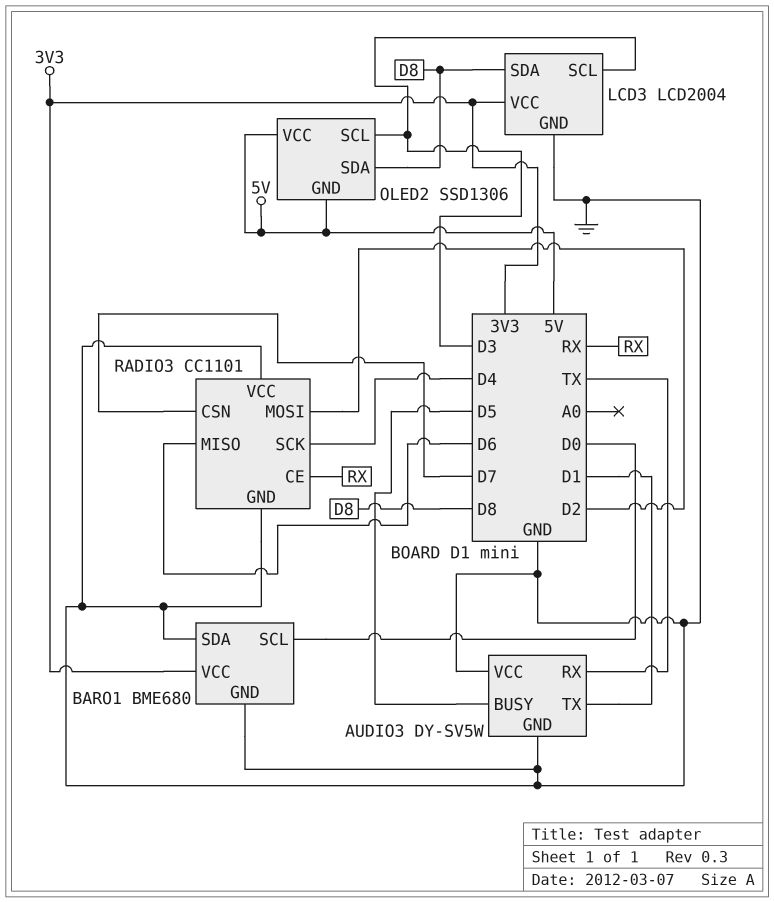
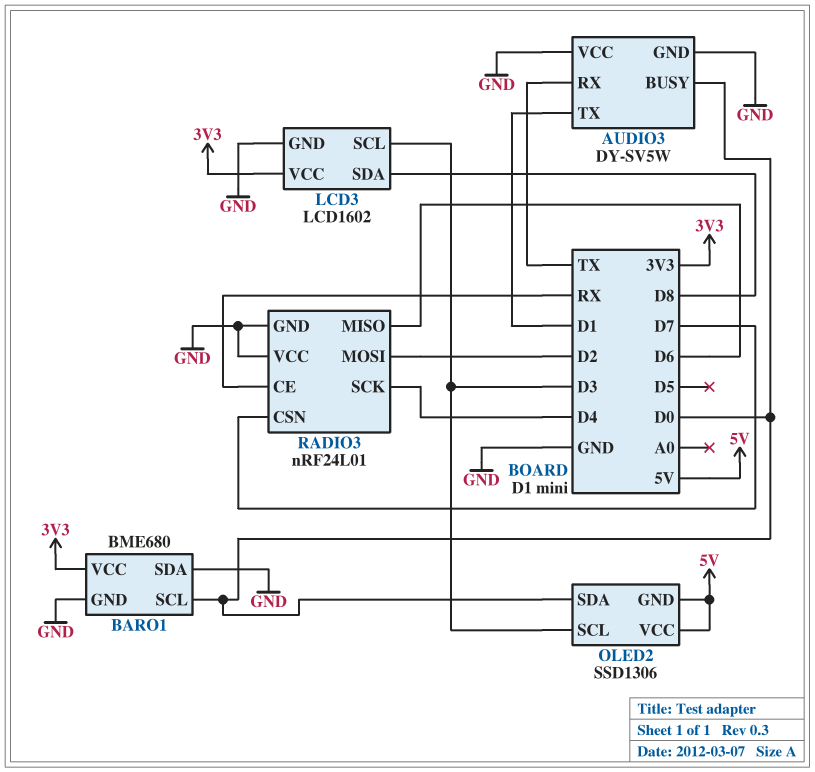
AUDIO3 pin BUSY: D5 -> D0
LCD3: LCD2004 -> LCD1602
OLED2 pin SDA: D8 -> D0
RADIO3: CC1101 -> nRF24L01

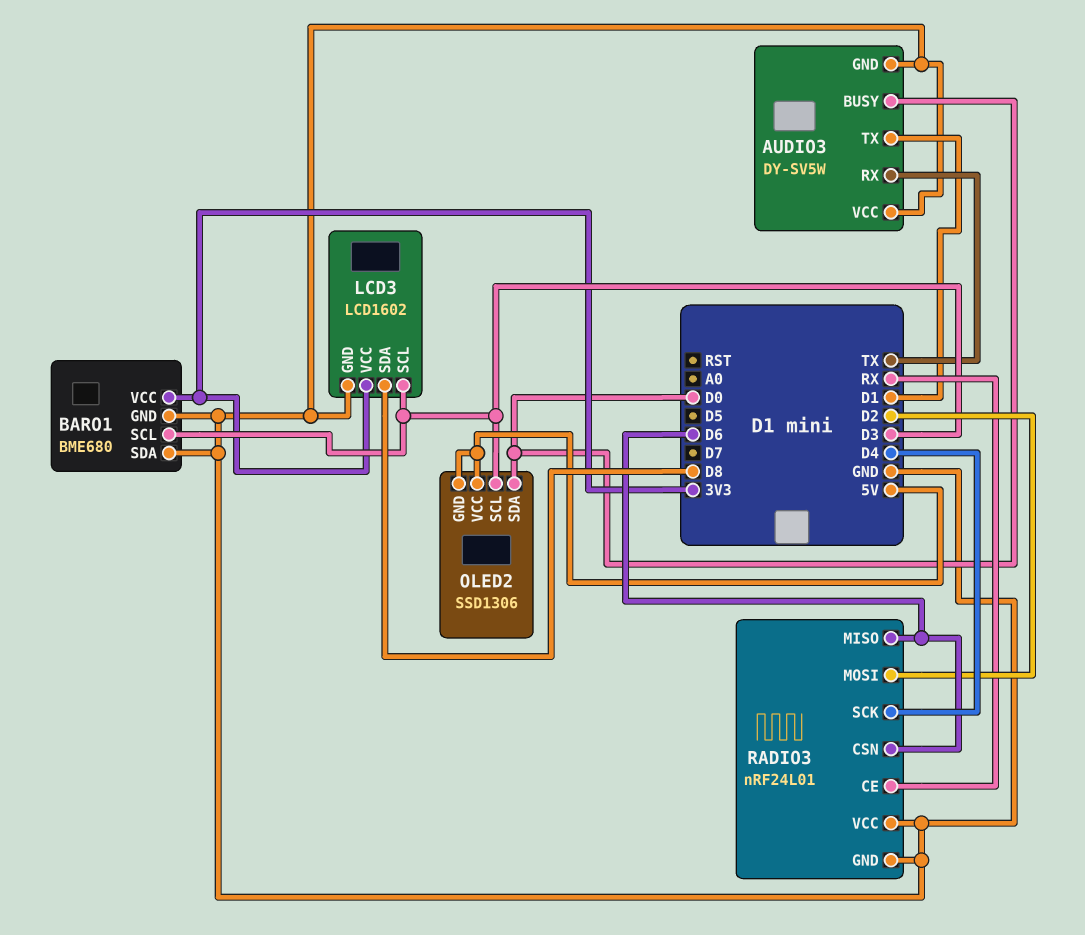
BARO1 pin SCL: D0 -> D3
RADIO3 pin CSN: D7 -> D6

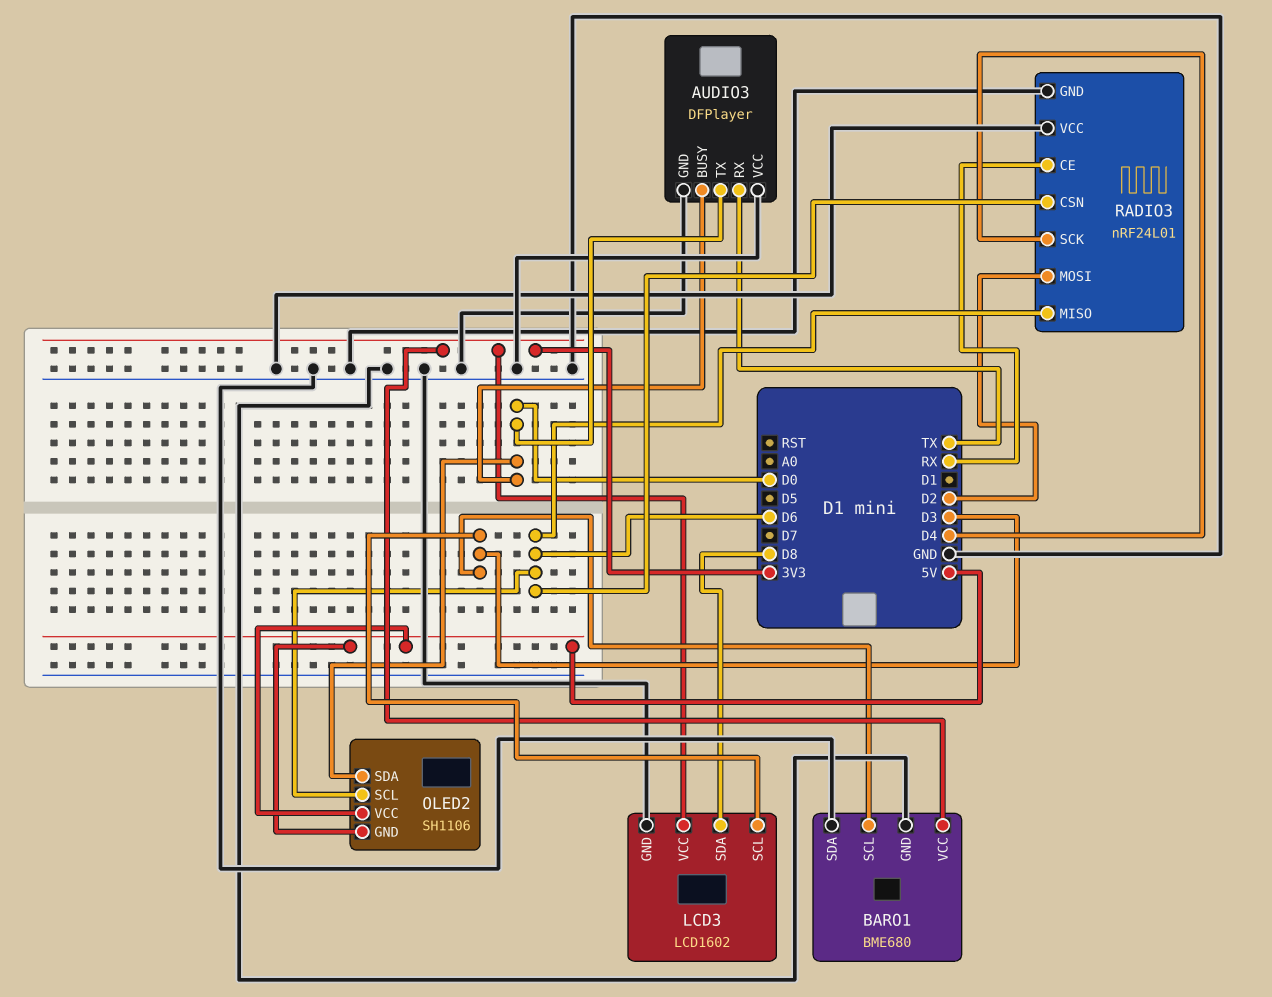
AUDIO3: DY-SV5W -> DFPlayer
AUDIO3 pin TX: D1 -> D0
OLED2: SSD1306 -> SH1106
OLED2 pin SCL: D3 -> D6

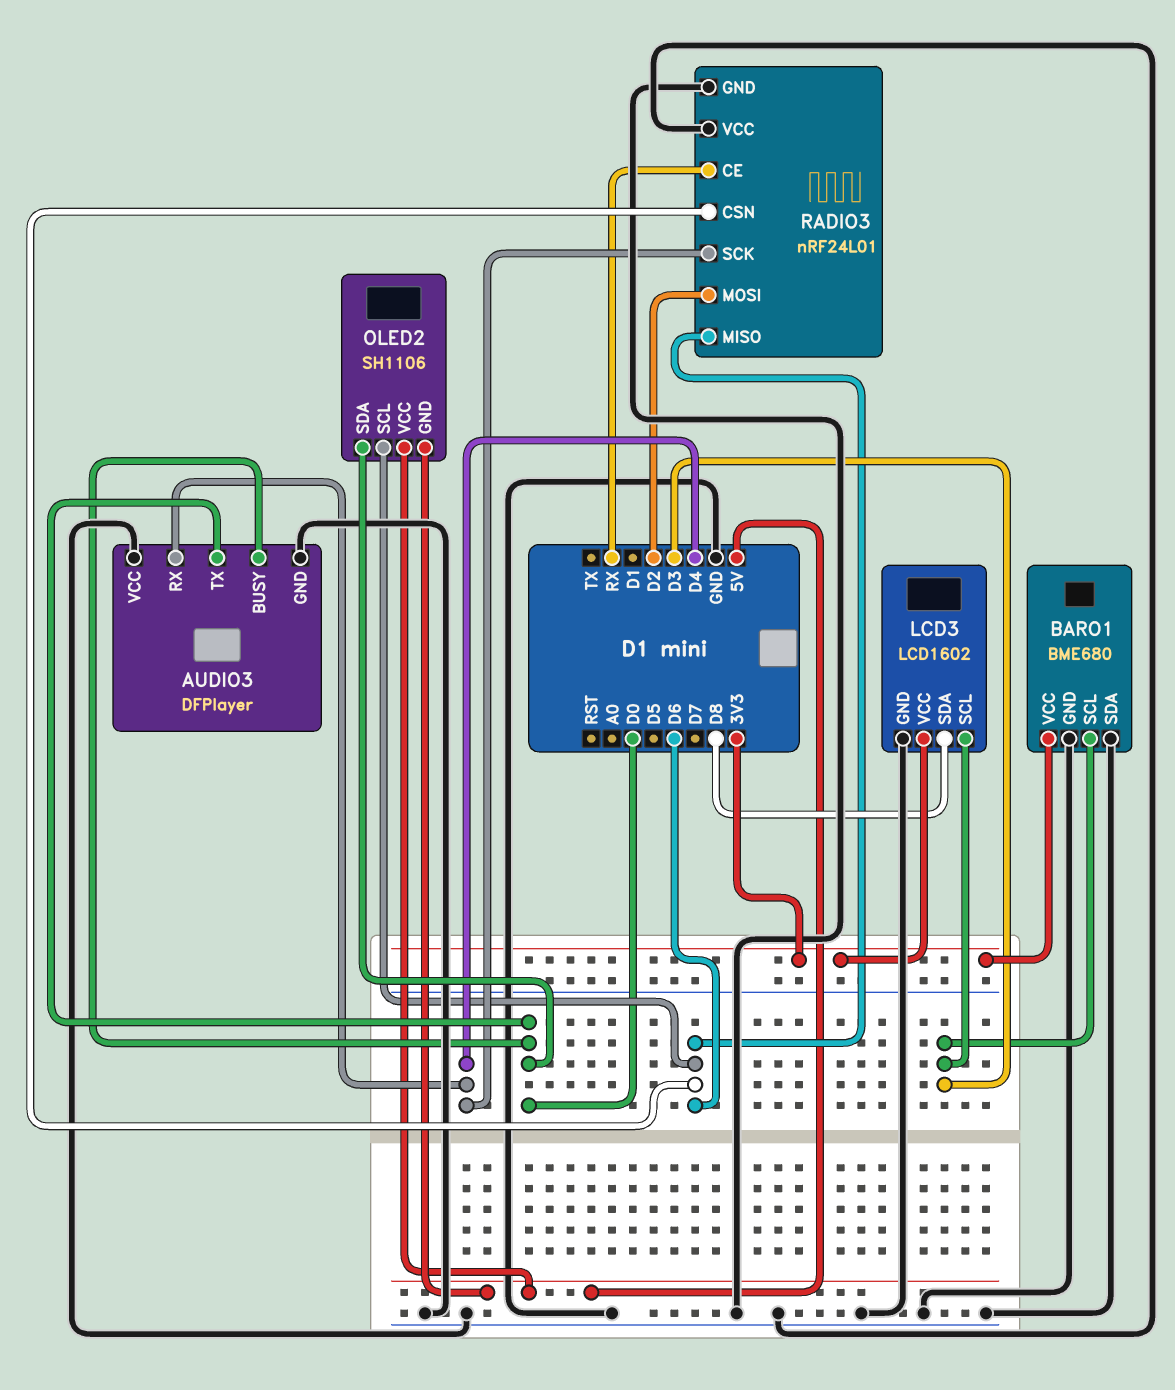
AUDIO3 pin RX: TX -> D4

